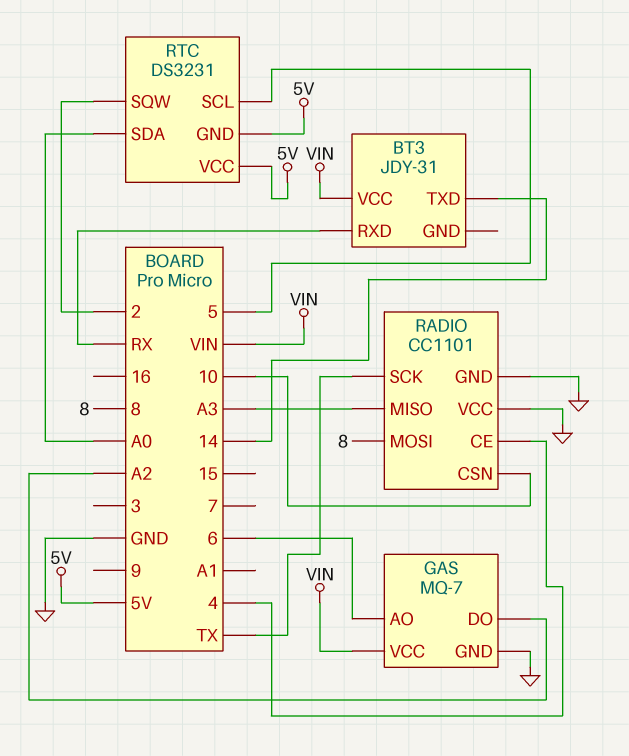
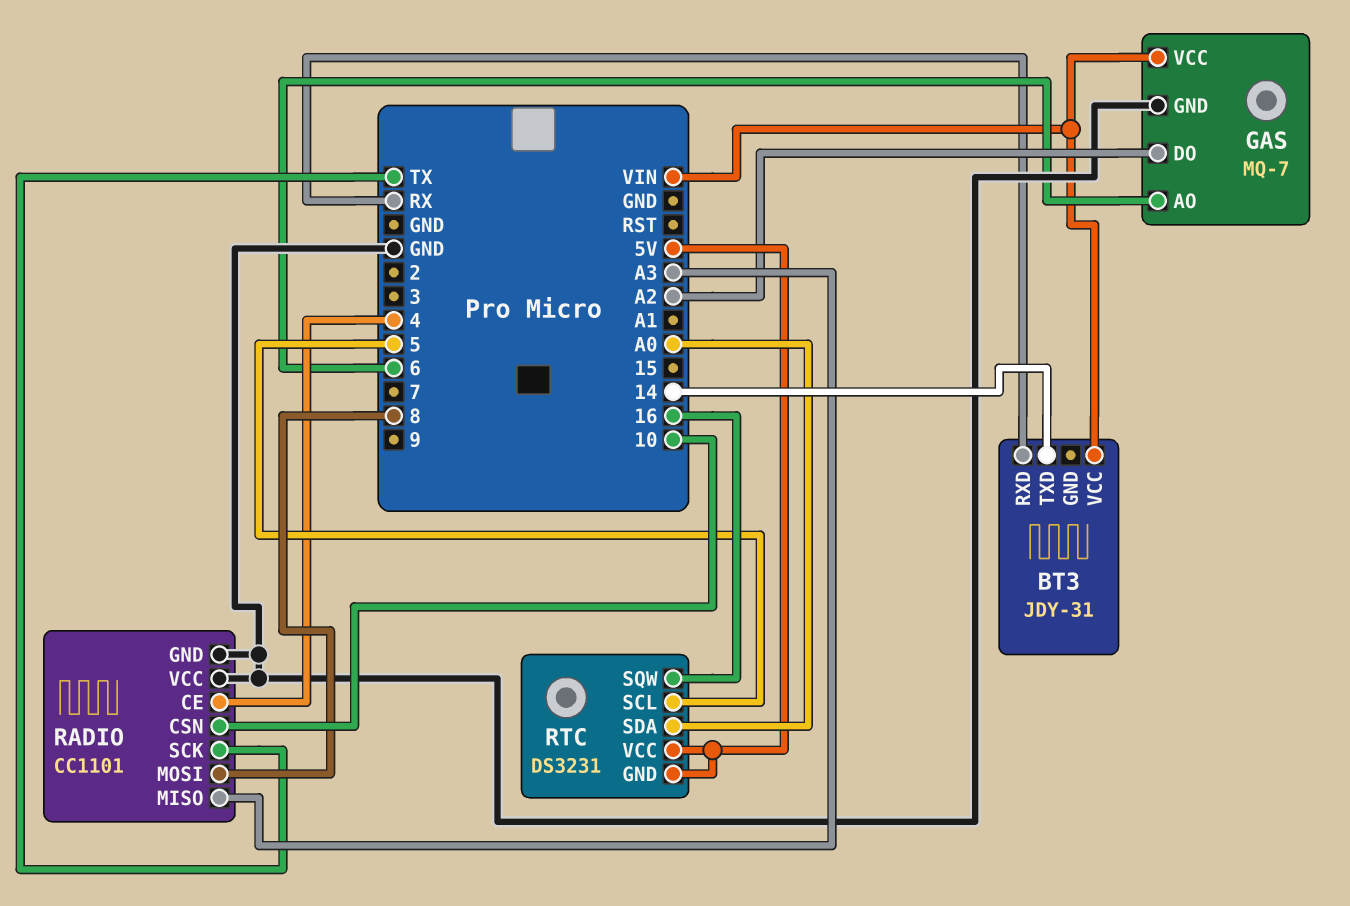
RTC pin SQW: 2 -> 16

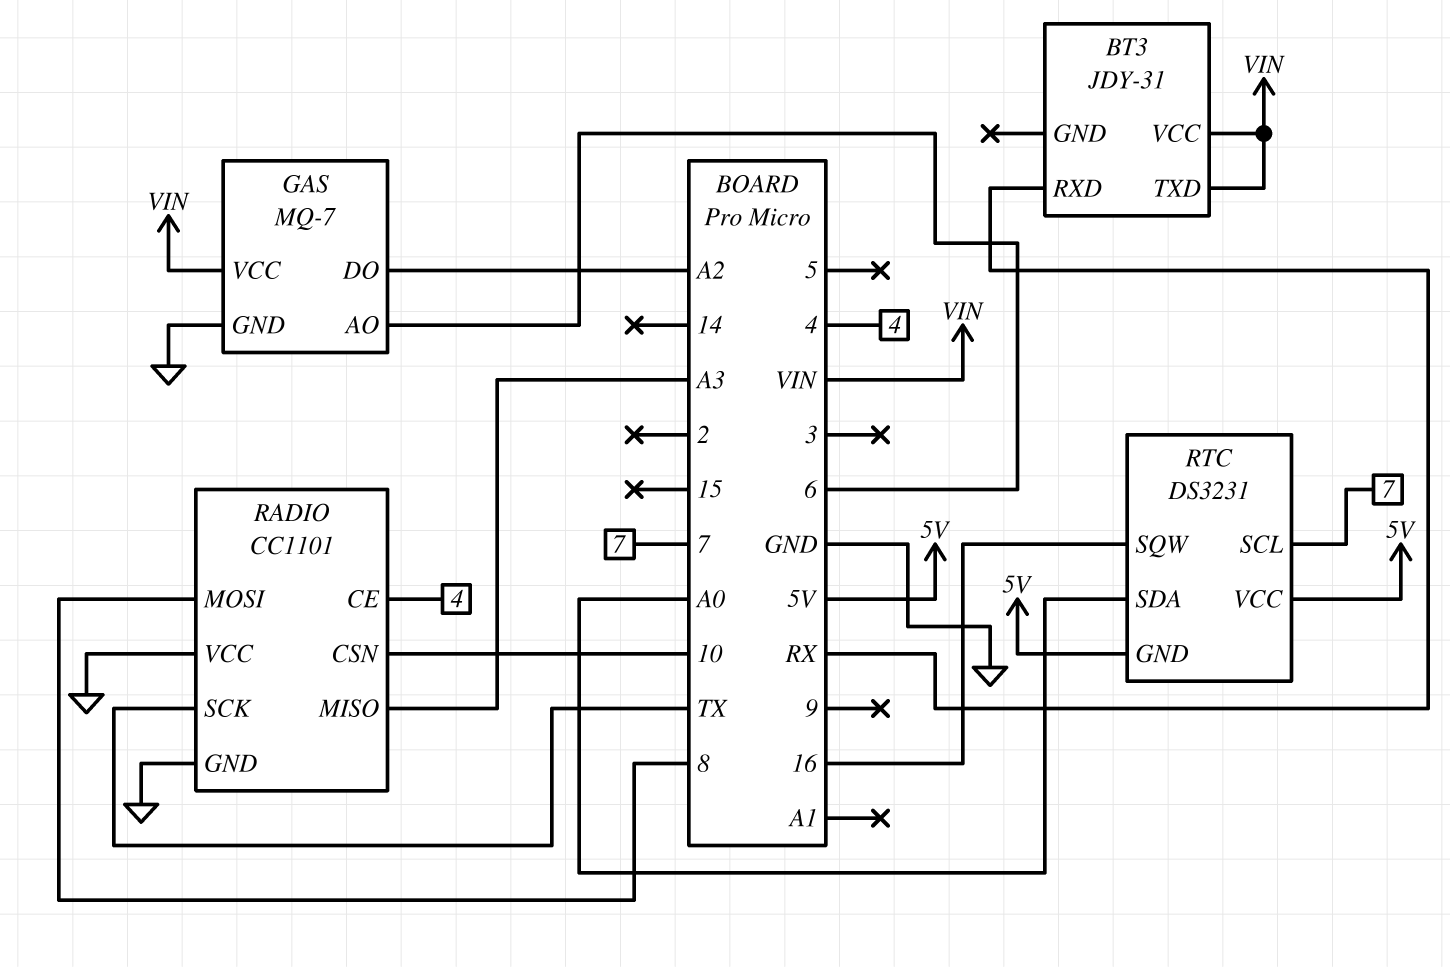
BT3 pin TXD: 14 -> VIN
RTC pin SCL: 5 -> 7

